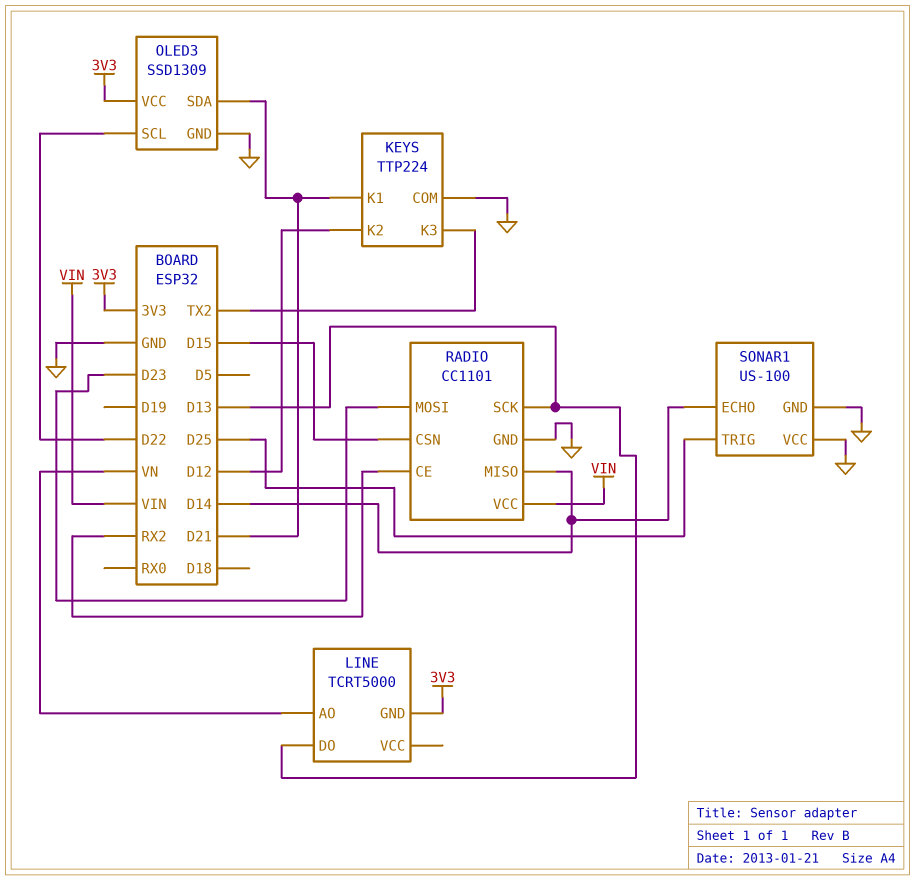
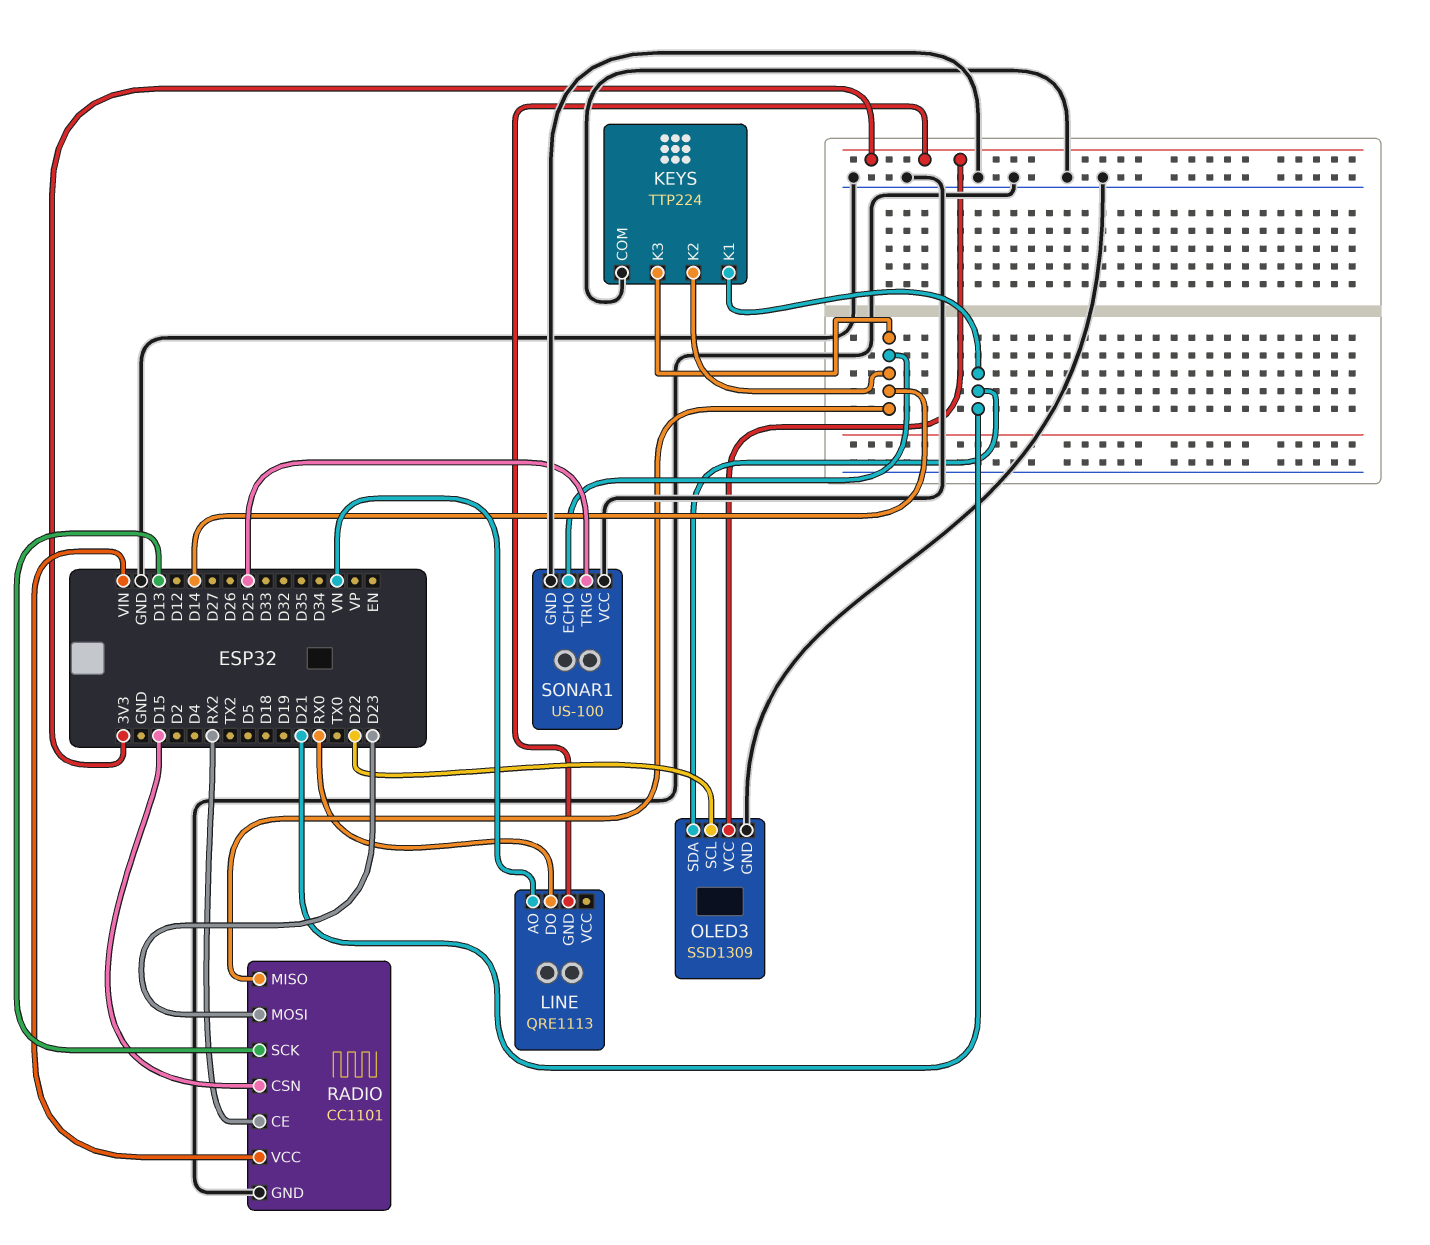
KEYS pin K2: D12 -> D14
KEYS pin K3: TX2 -> D14
LINE: TCRT5000 -> QRE1113
LINE pin DO: D13 -> RX0

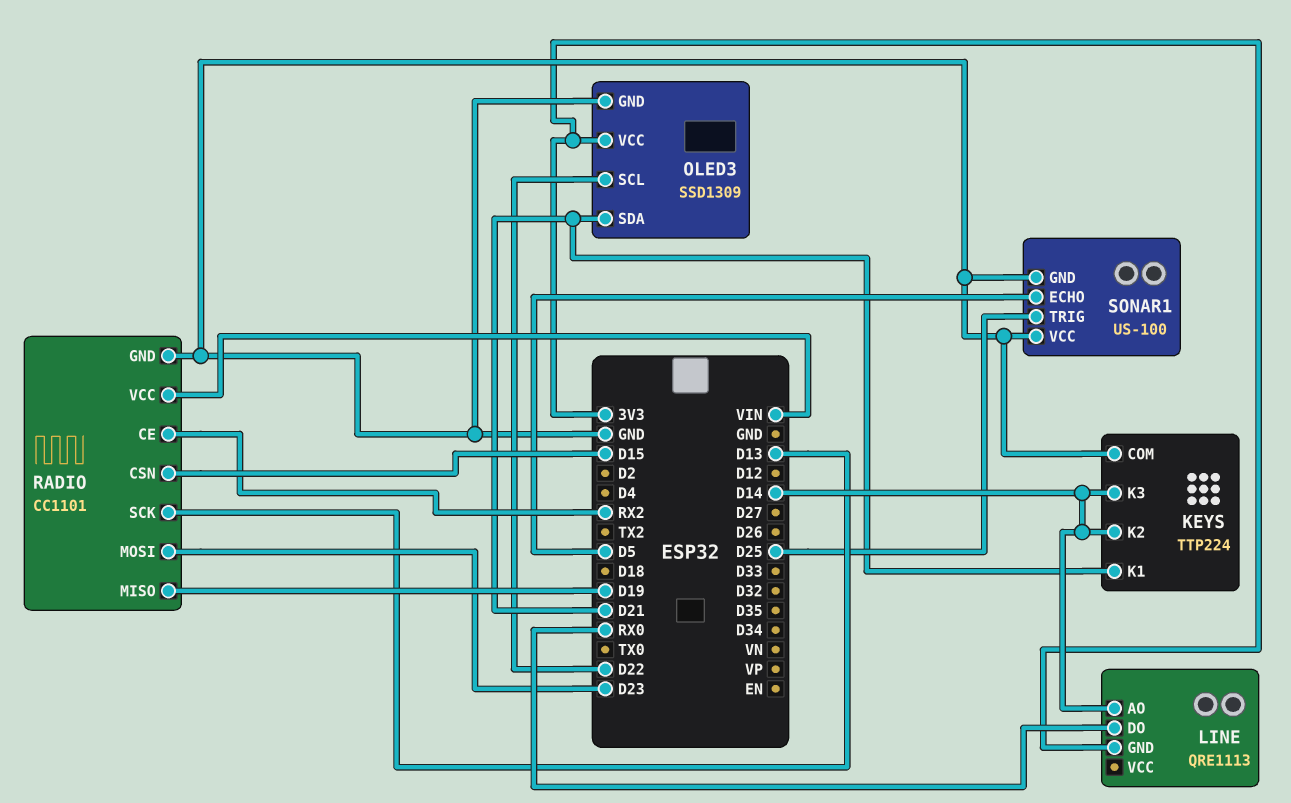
LINE pin AO: VN -> D14
RADIO pin MISO: D14 -> D19
SONAR1 pin ECHO: D14 -> D5

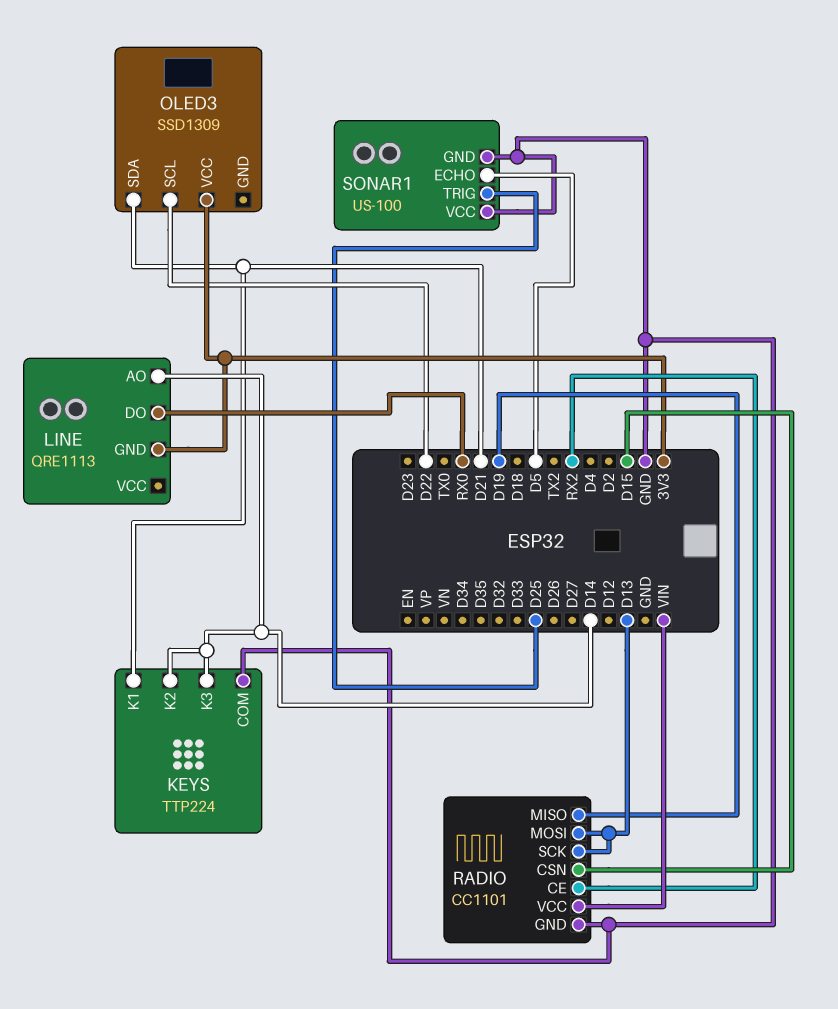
OLED3 pin GND: GND -> none
RADIO pin MOSI: D23 -> D13

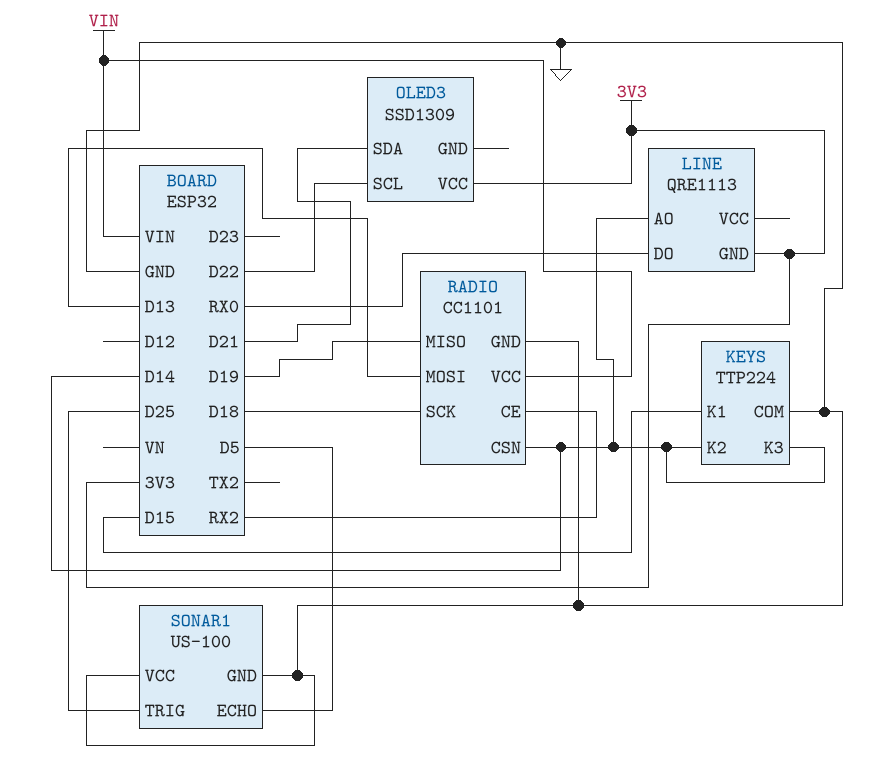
KEYS pin K1: D21 -> D15
RADIO pin CSN: D15 -> D14
RADIO pin SCK: D13 -> D18

